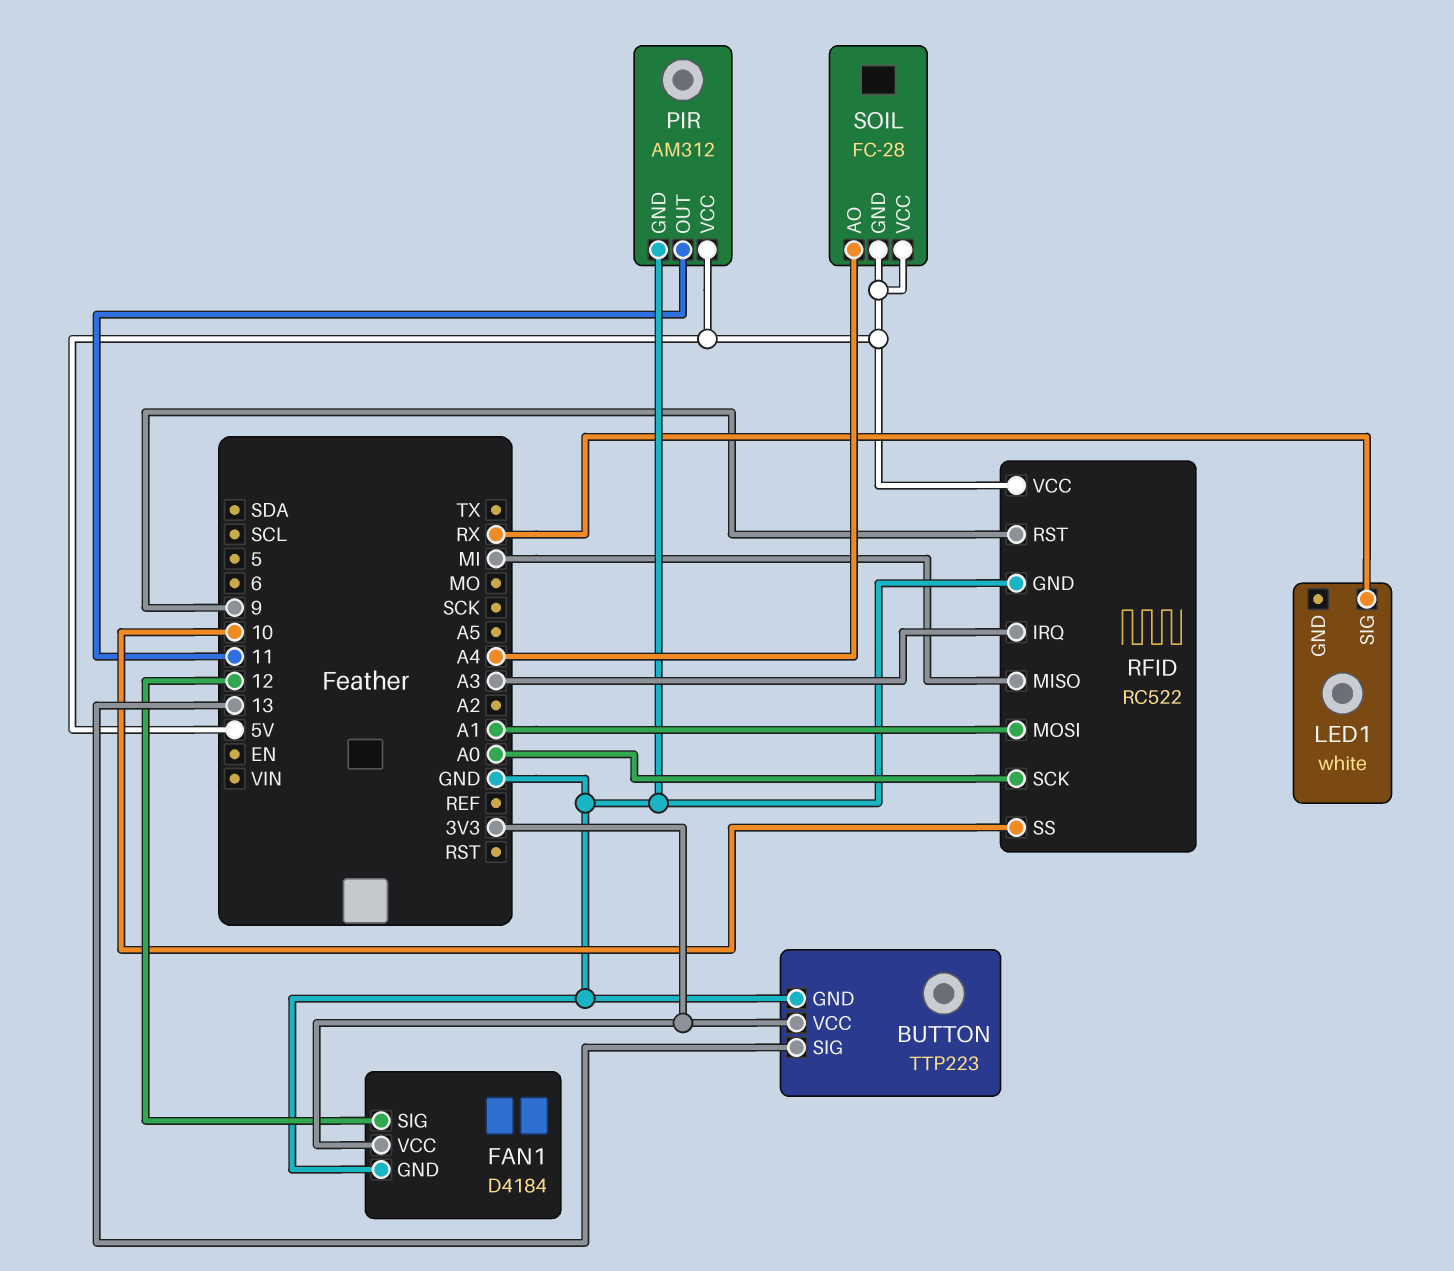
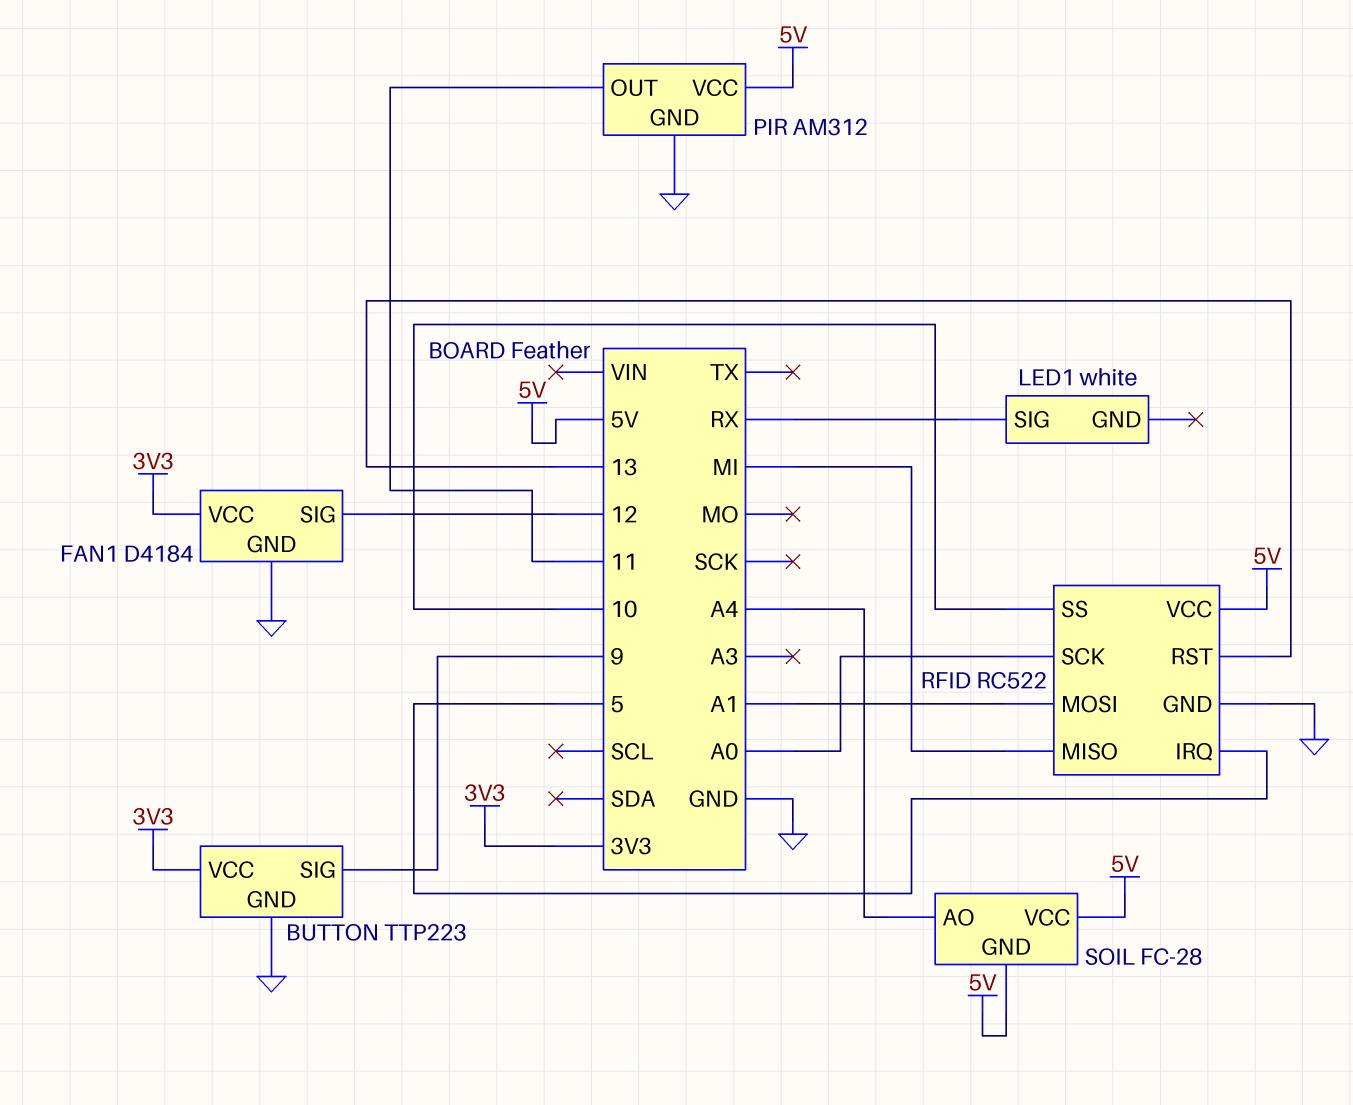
BUTTON pin SIG: 13 -> 9
RFID pin IRQ: A3 -> 5
RFID pin RST: 9 -> 13

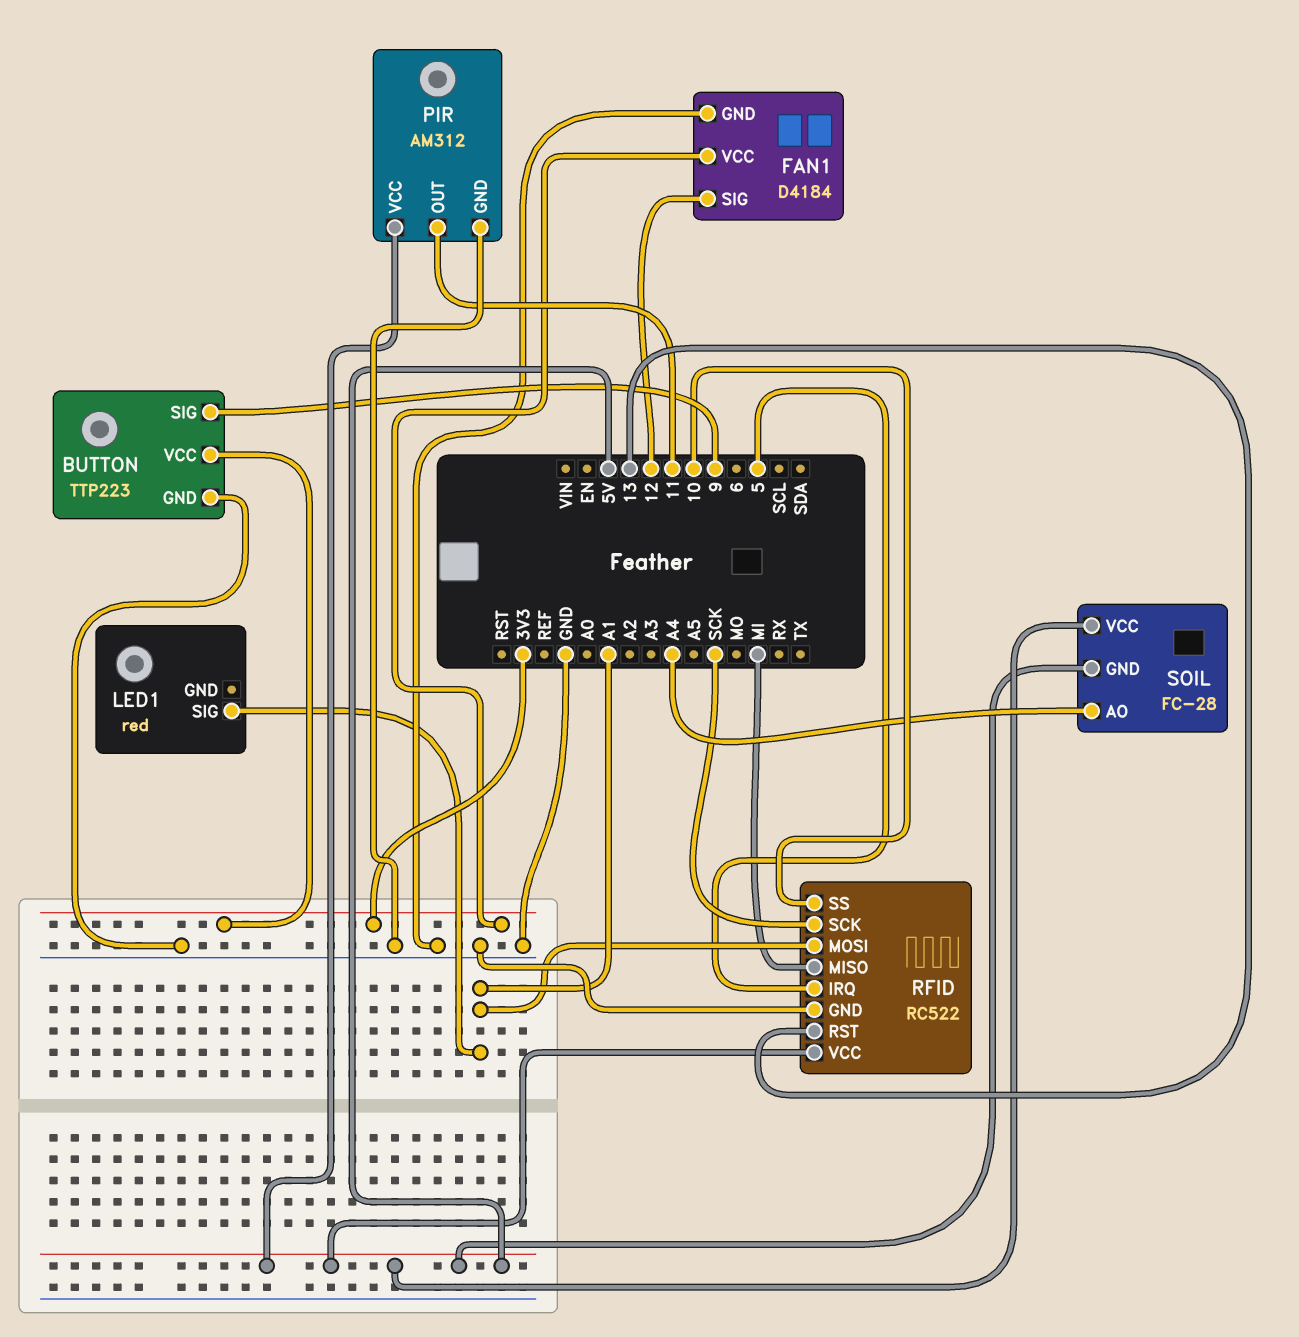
LED1: white -> red
LED1 pin SIG: RX -> A1
RFID pin SCK: A0 -> SCK

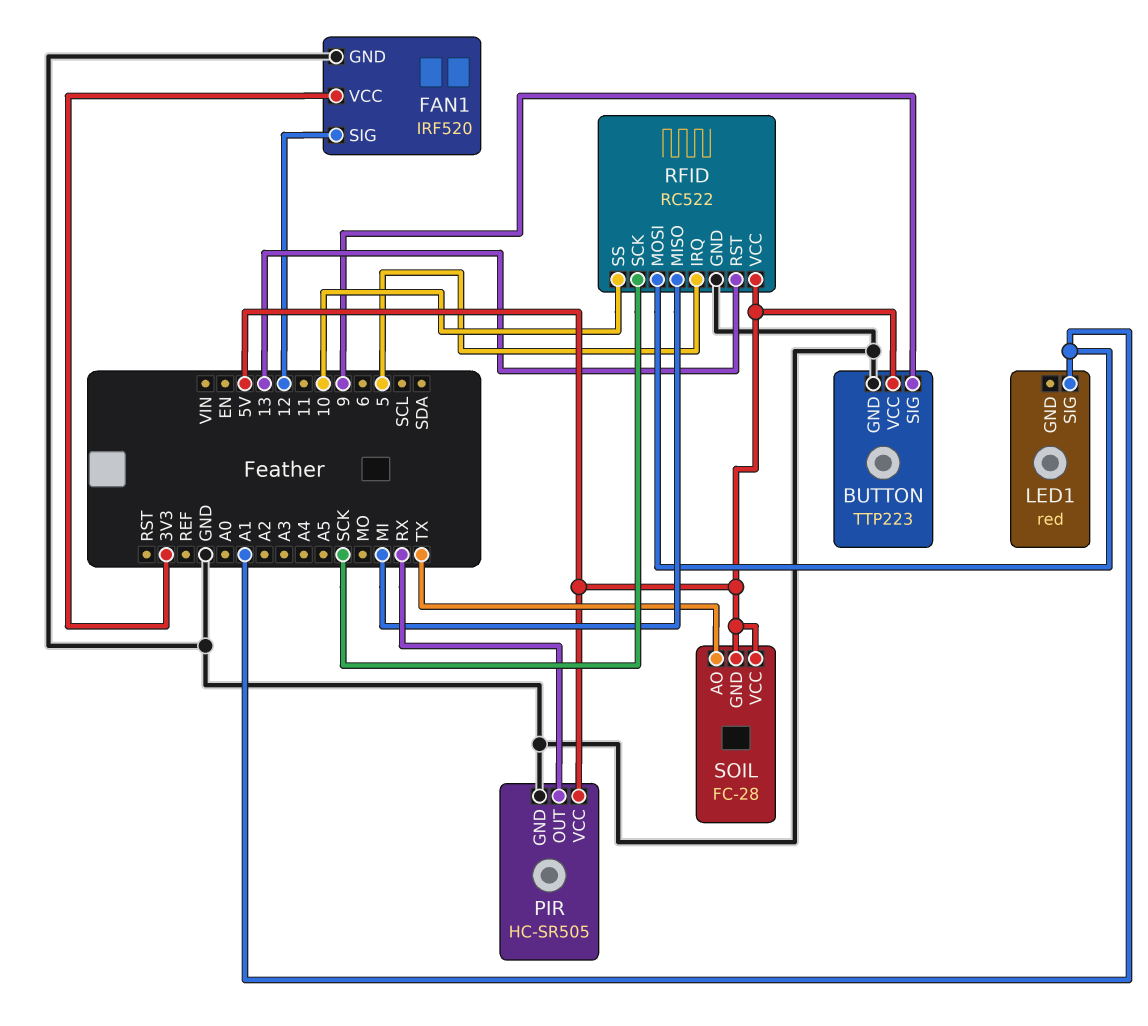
BUTTON pin VCC: 3V3 -> 5V
FAN1: D4184 -> IRF520
PIR: AM312 -> HC-SR505
PIR pin OUT: 11 -> RX
SOIL pin AO: A4 -> TX

